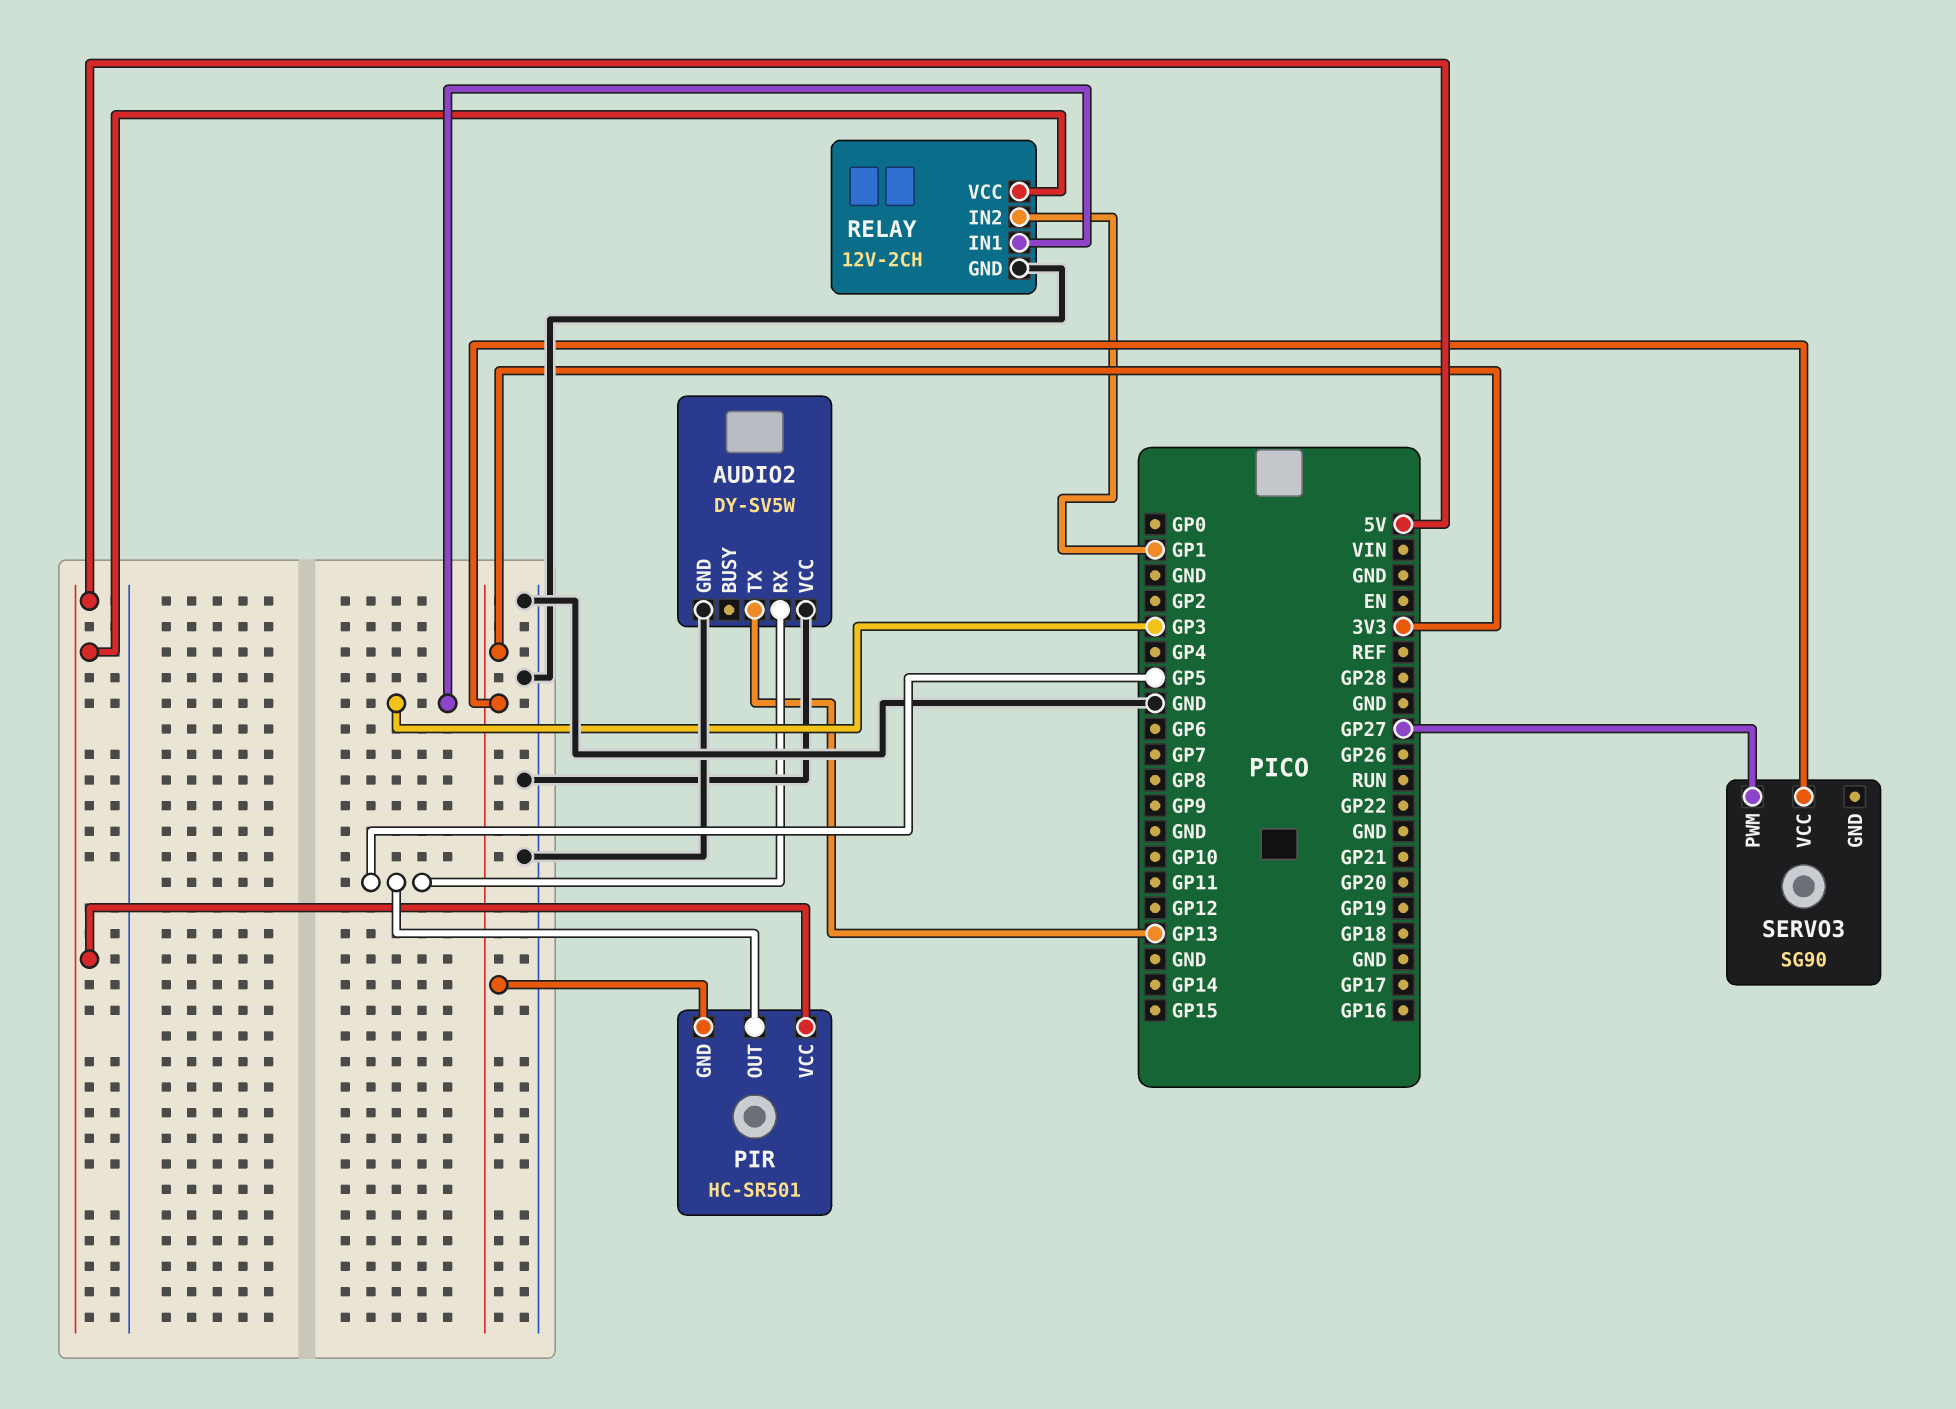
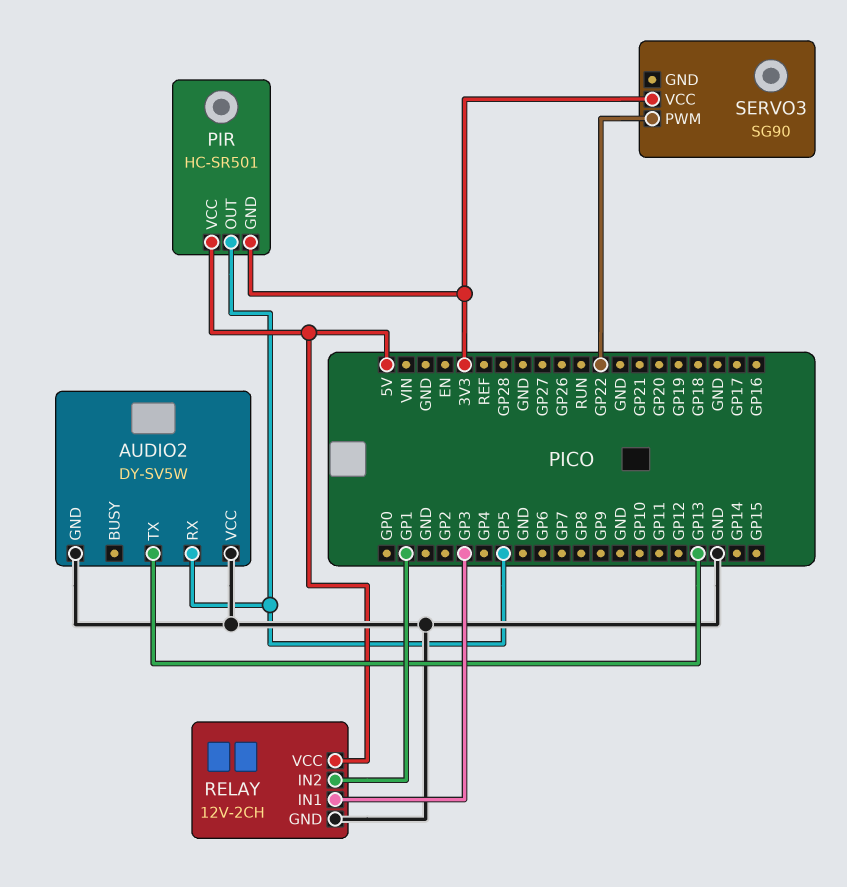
SERVO3 pin PWM: GP27 -> GP22

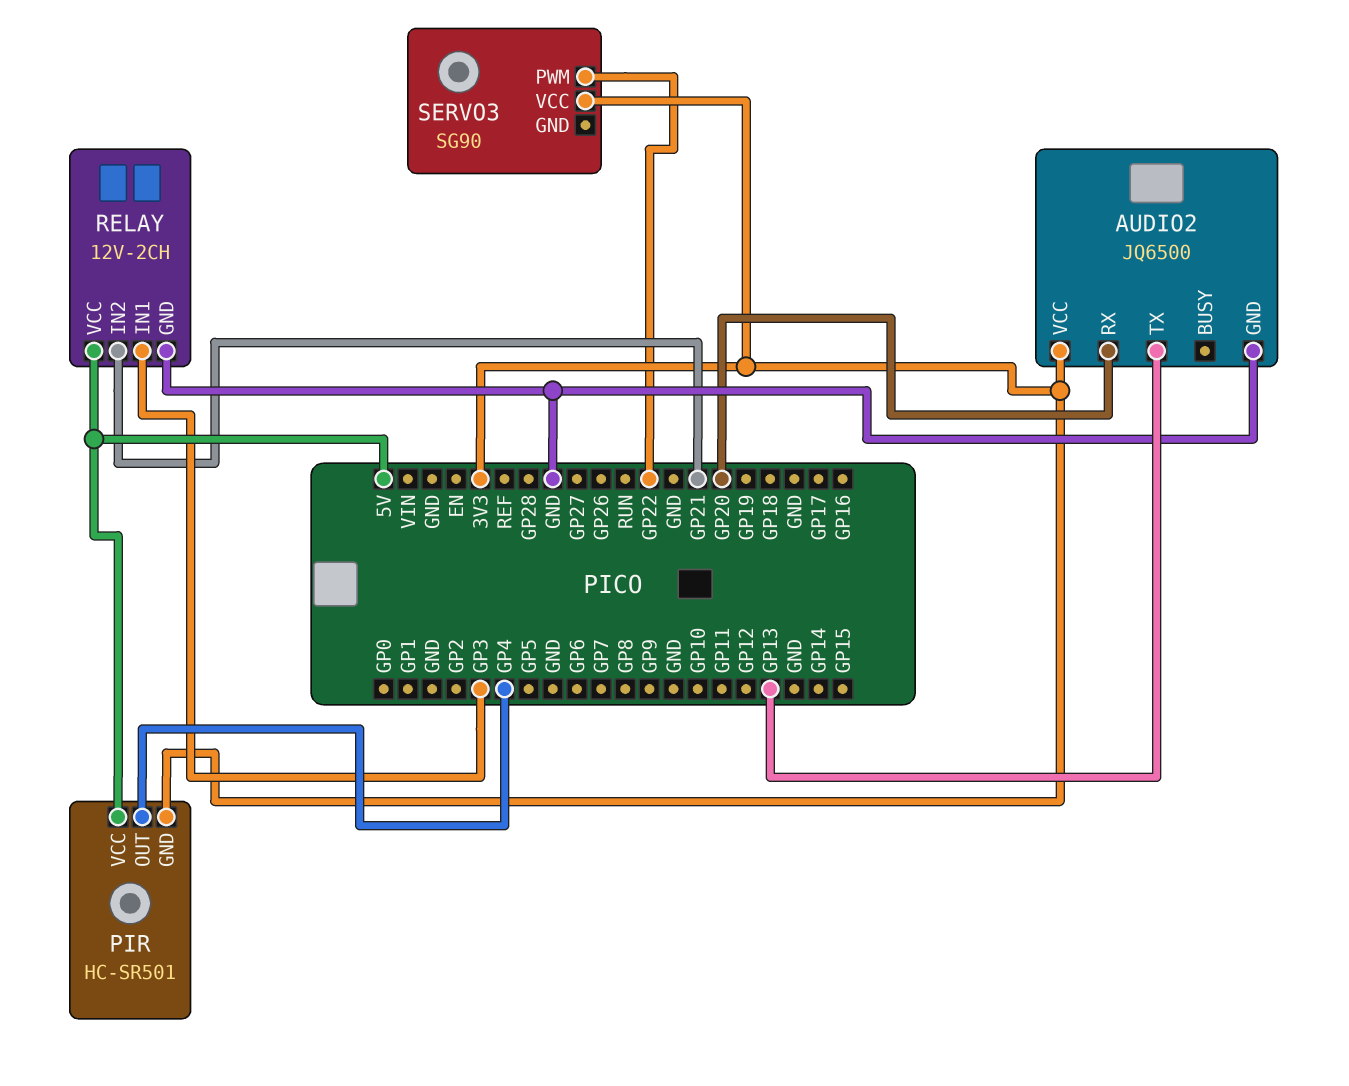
AUDIO2: DY-SV5W -> JQ6500
AUDIO2 pin RX: GP5 -> GP20
AUDIO2 pin VCC: GND -> 3V3
PIR pin OUT: GP5 -> GP4
RELAY pin IN2: GP1 -> GP21

